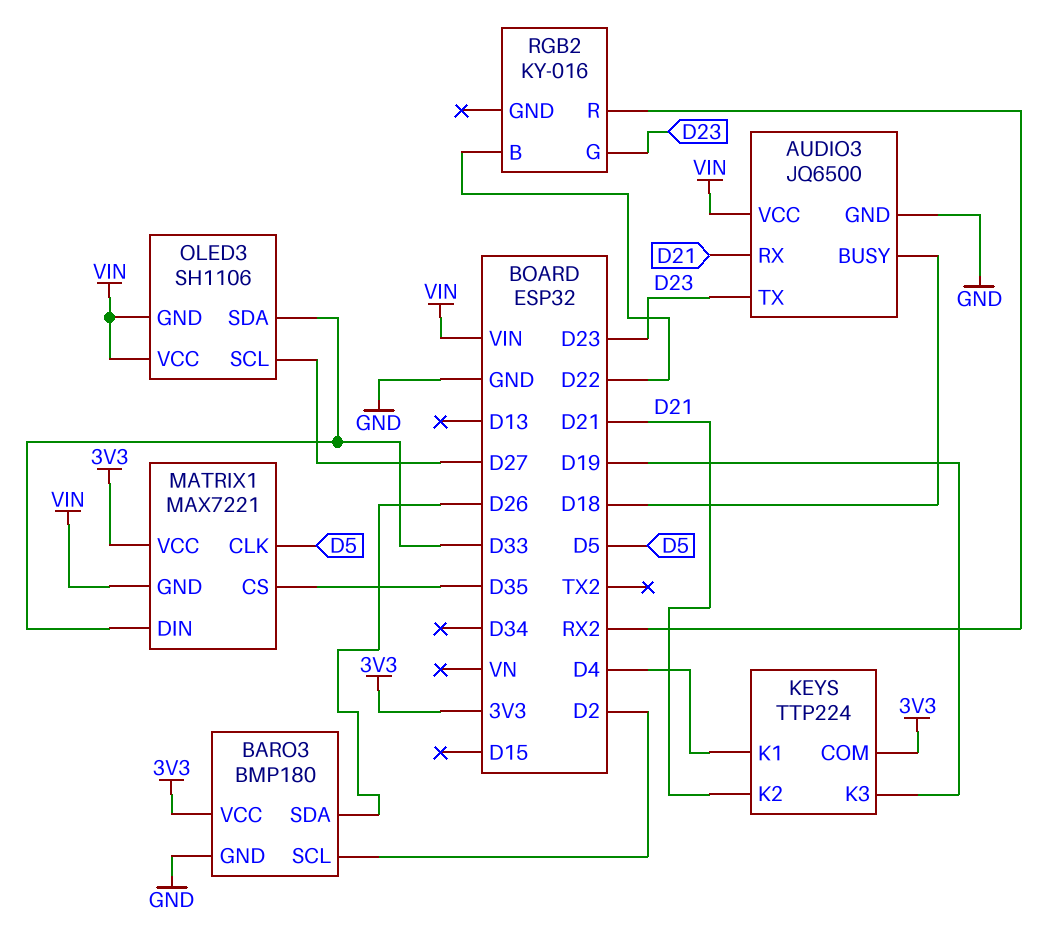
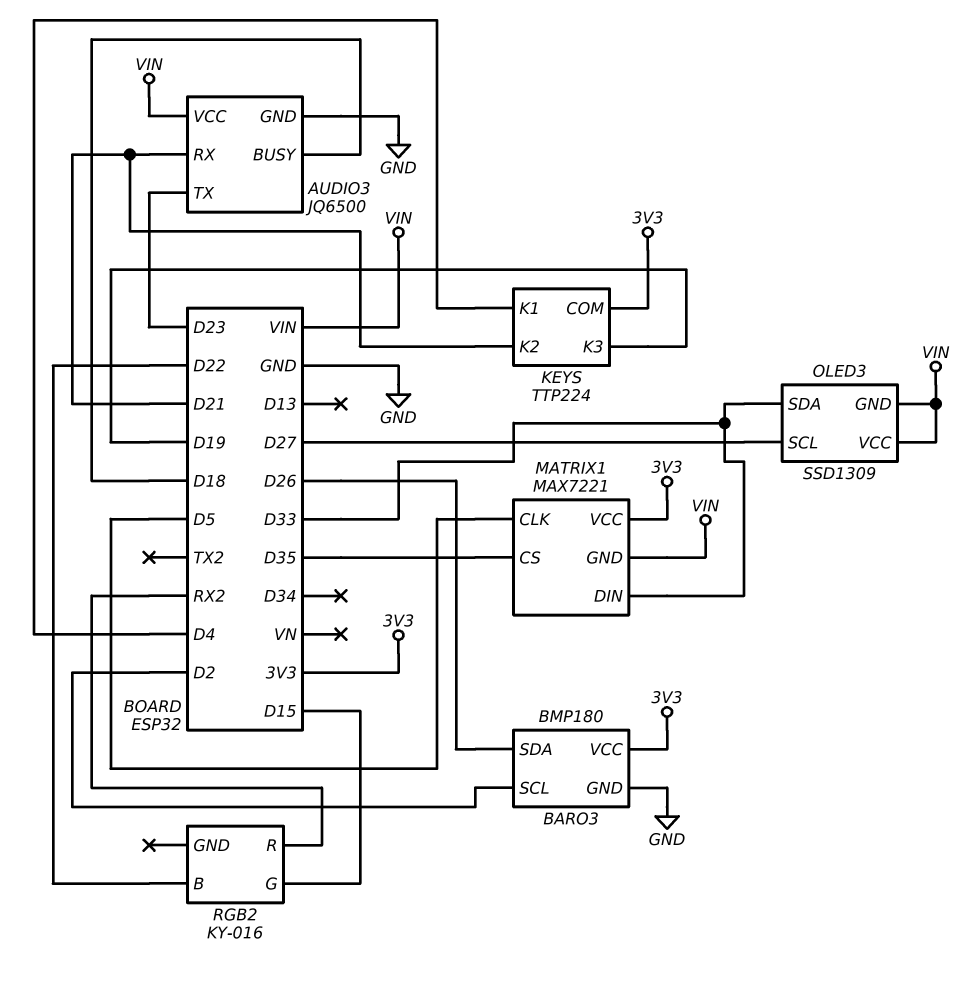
OLED3: SH1106 -> SSD1309
RGB2 pin G: D23 -> D15

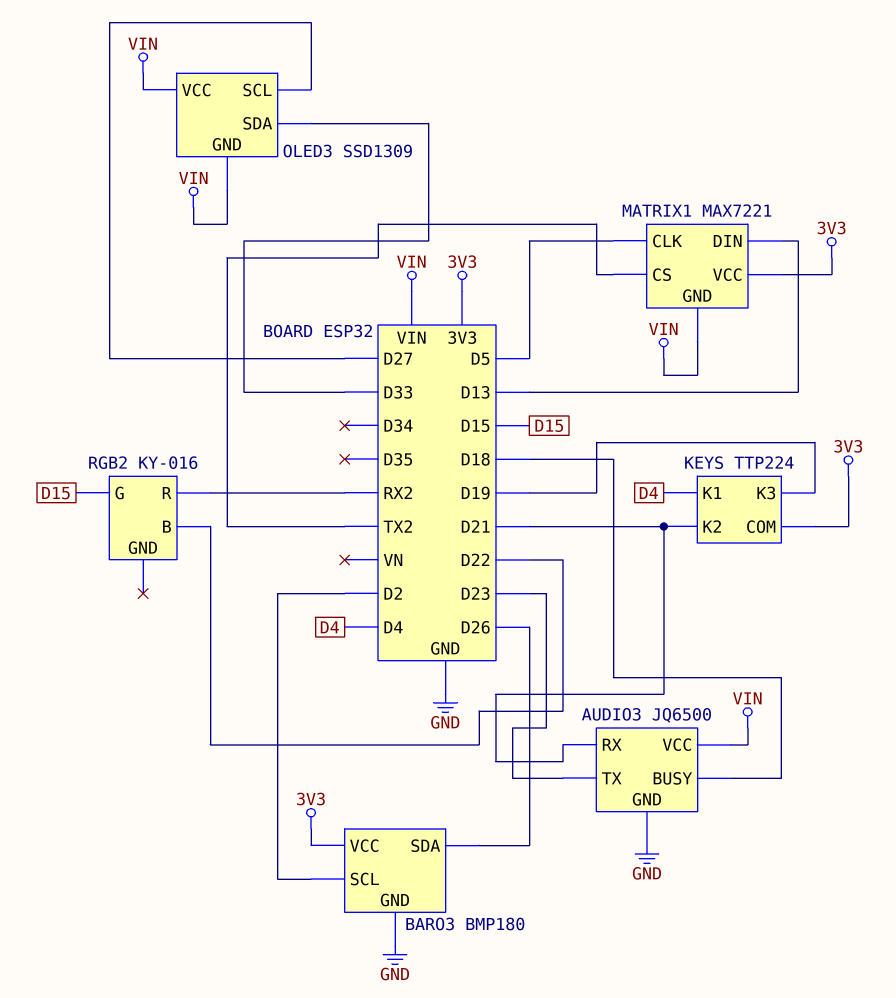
MATRIX1 pin CS: D35 -> TX2
MATRIX1 pin DIN: D33 -> D13

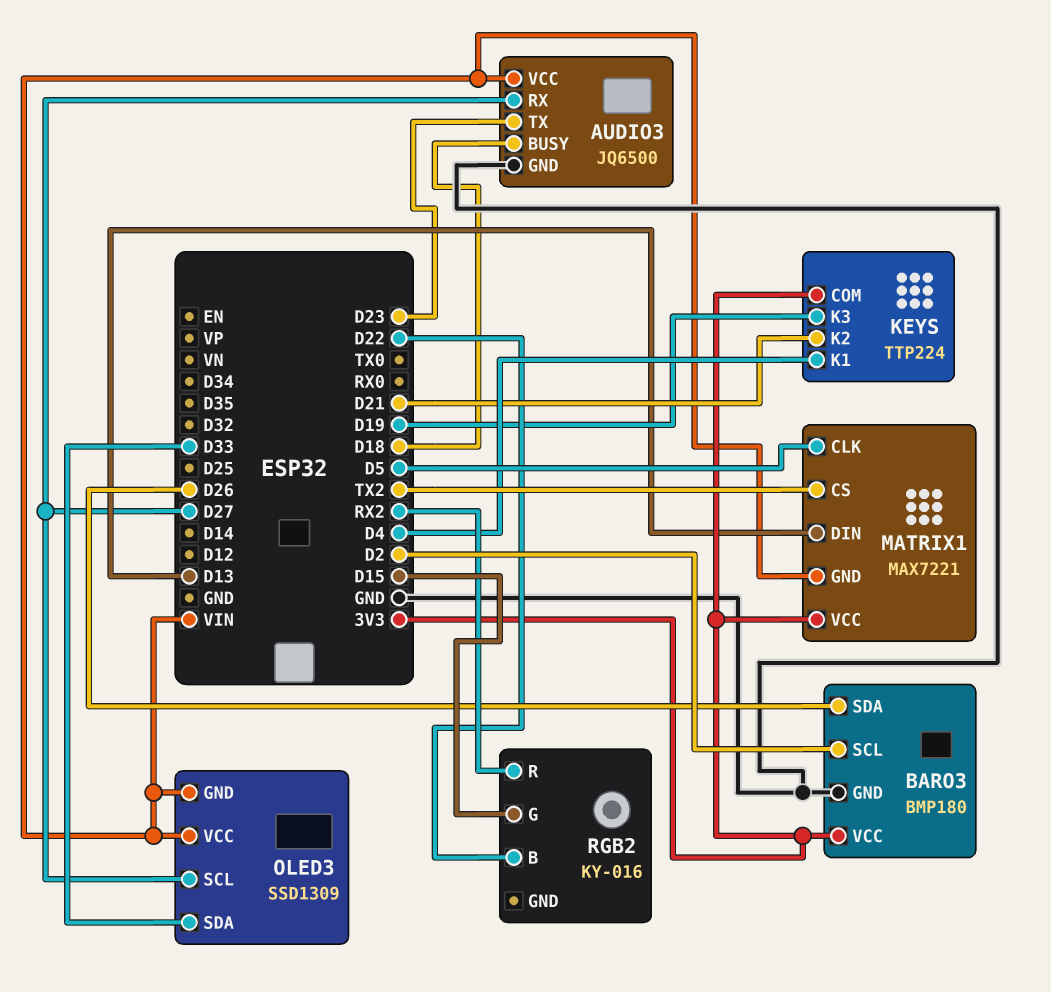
AUDIO3 pin RX: D21 -> D27

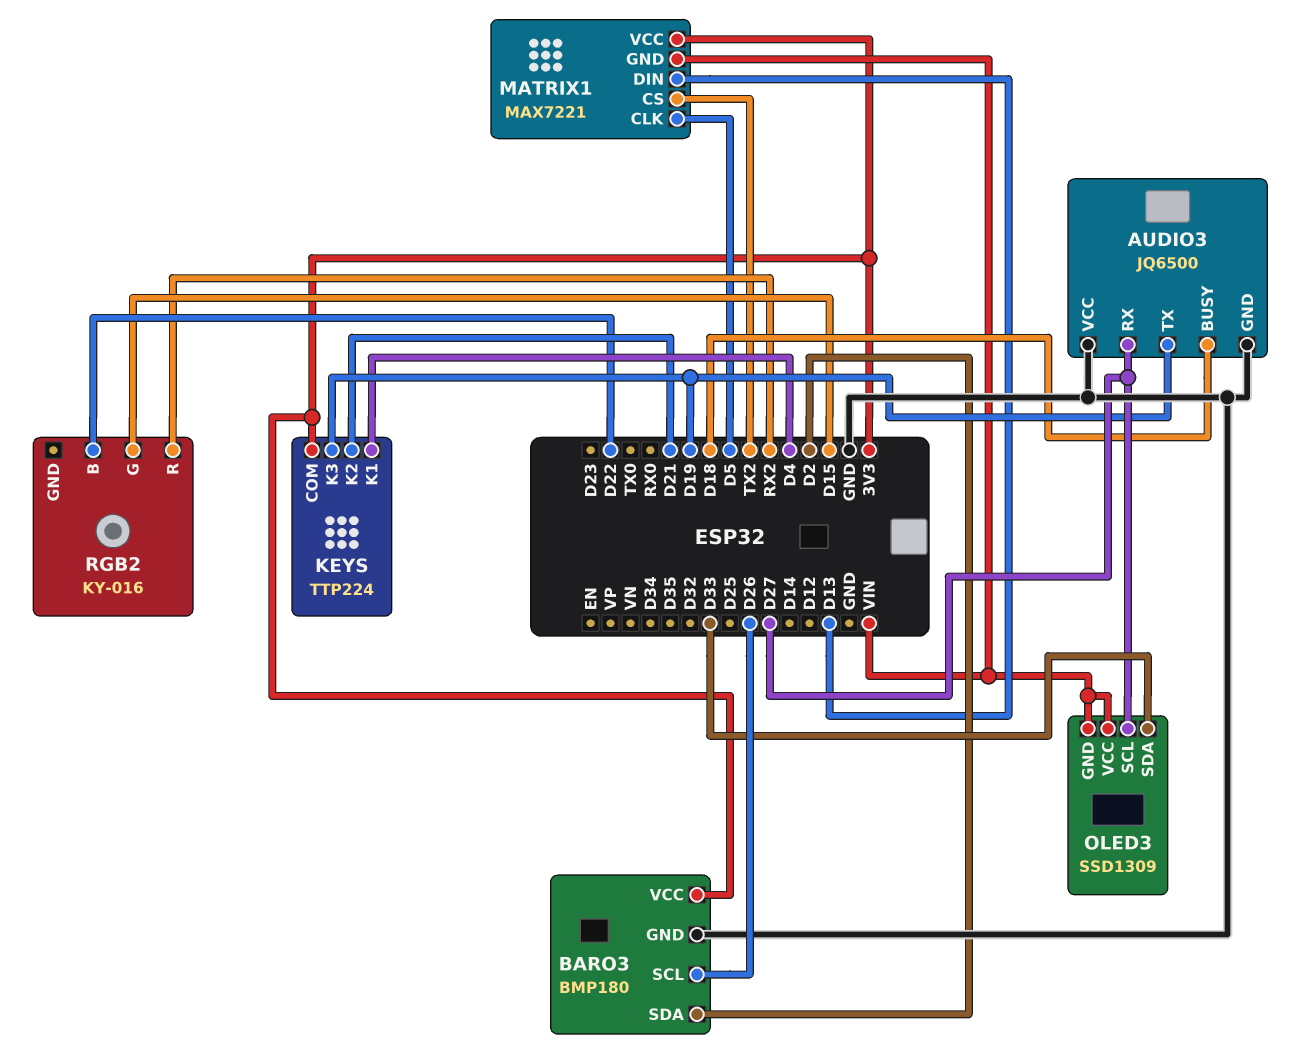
AUDIO3 pin TX: D23 -> D19
AUDIO3 pin VCC: VIN -> GND
BARO3 pin SCL: D2 -> D26
BARO3 pin SDA: D26 -> D2

